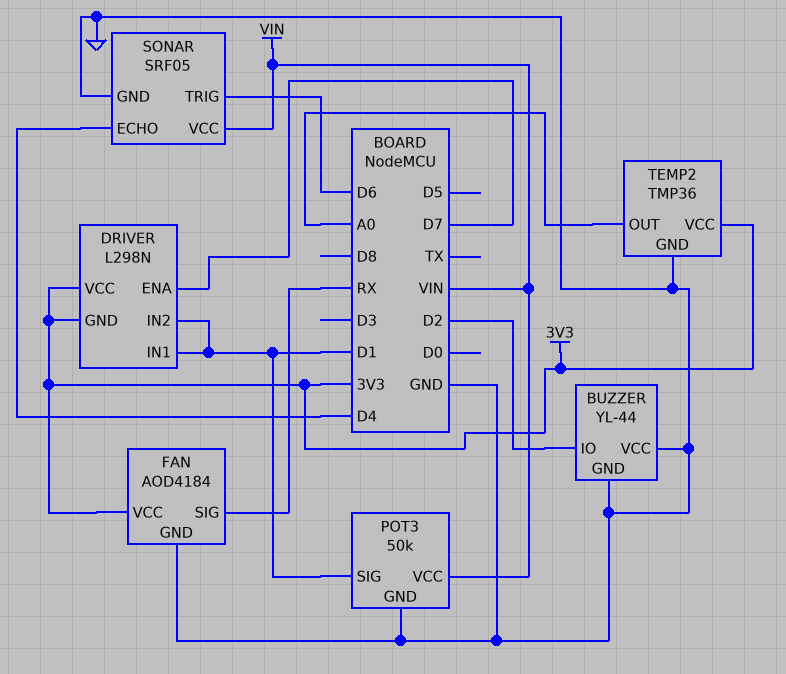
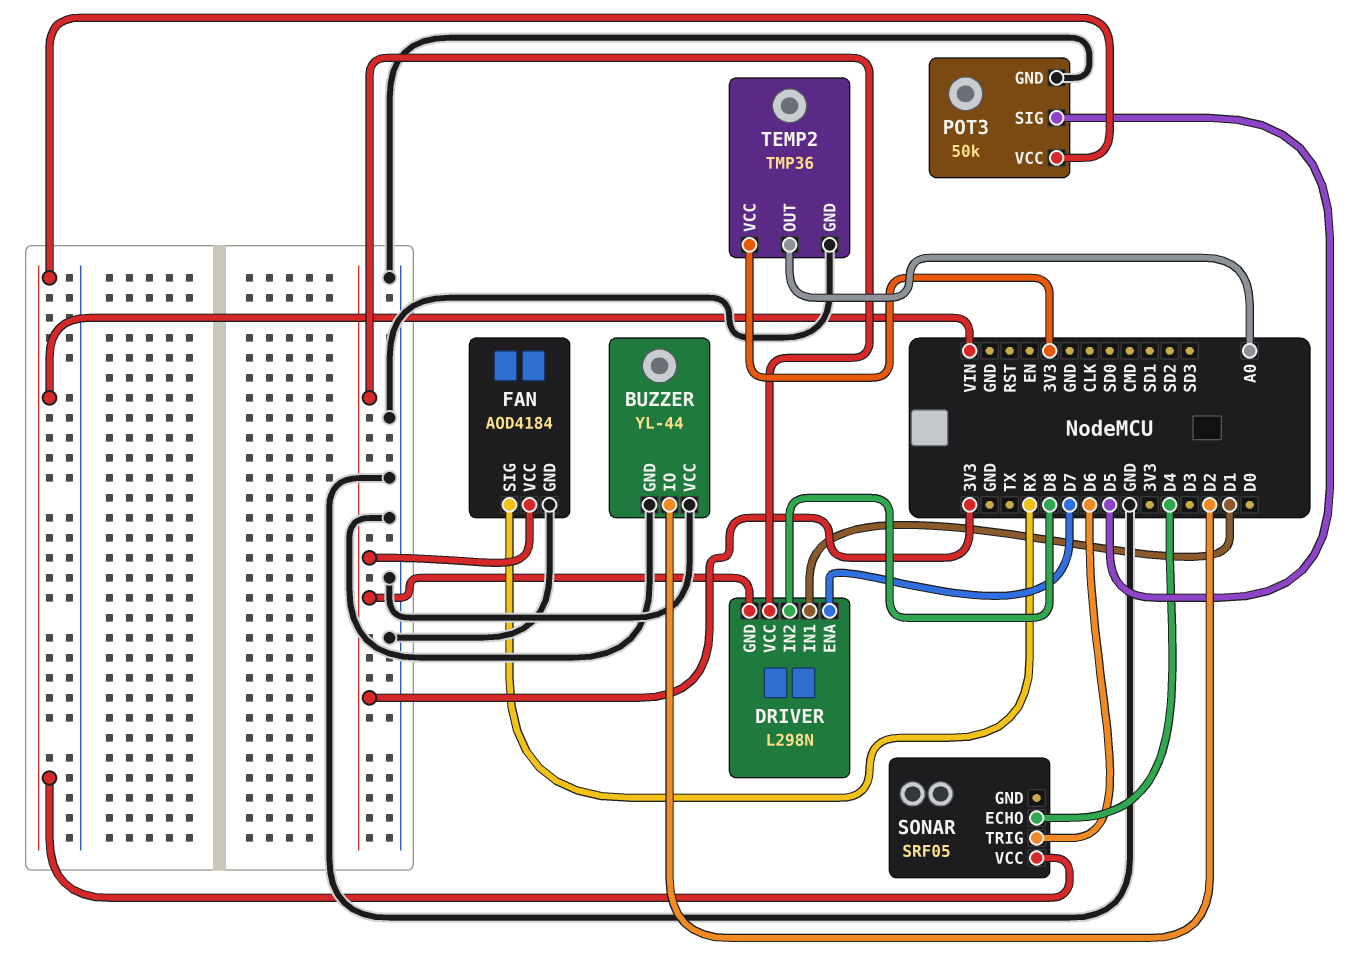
DRIVER pin IN2: D1 -> D8
POT3 pin SIG: D1 -> D5
SONAR pin GND: GND -> none

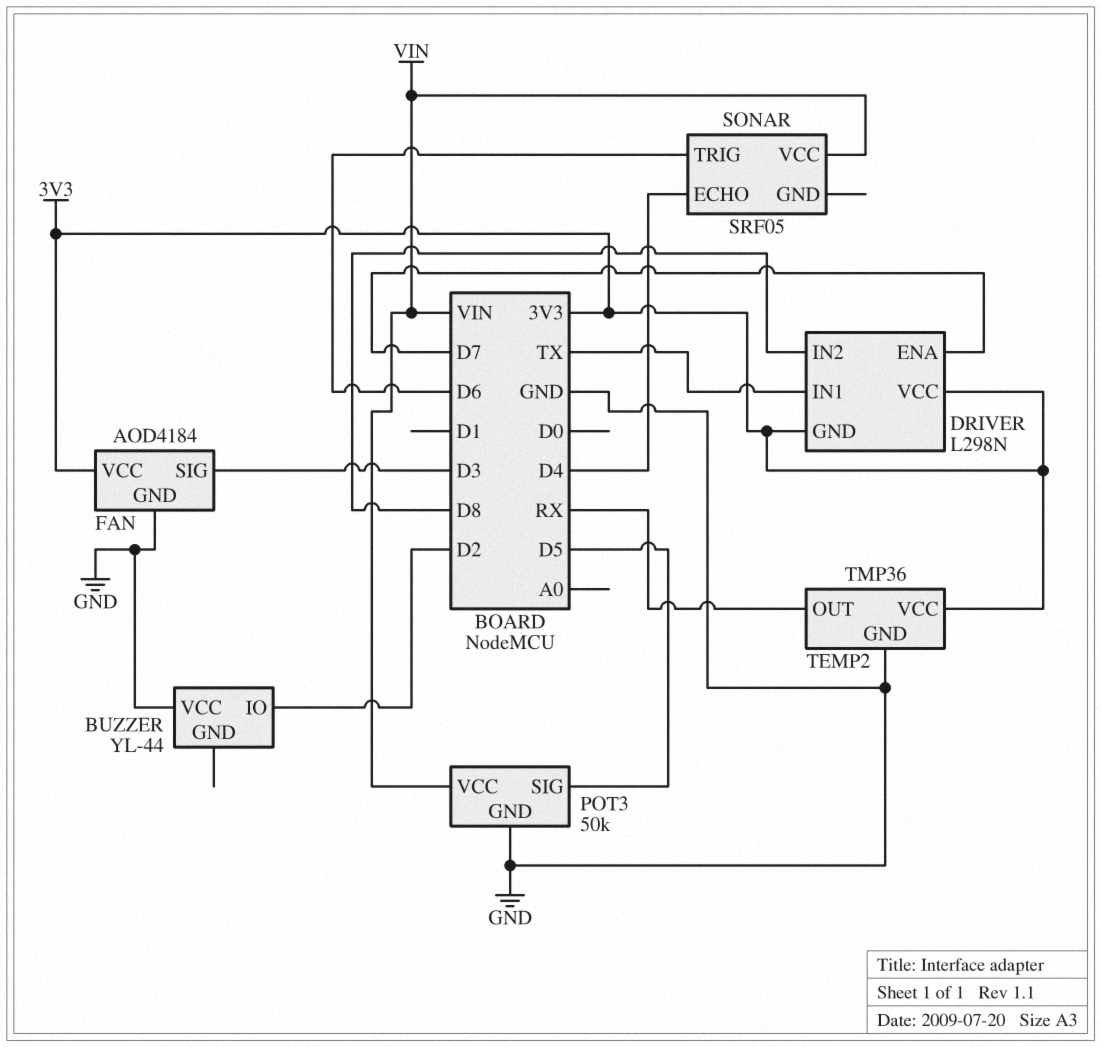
BUZZER pin GND: GND -> none
DRIVER pin IN1: D1 -> TX
FAN pin SIG: RX -> D3
TEMP2 pin OUT: A0 -> RX

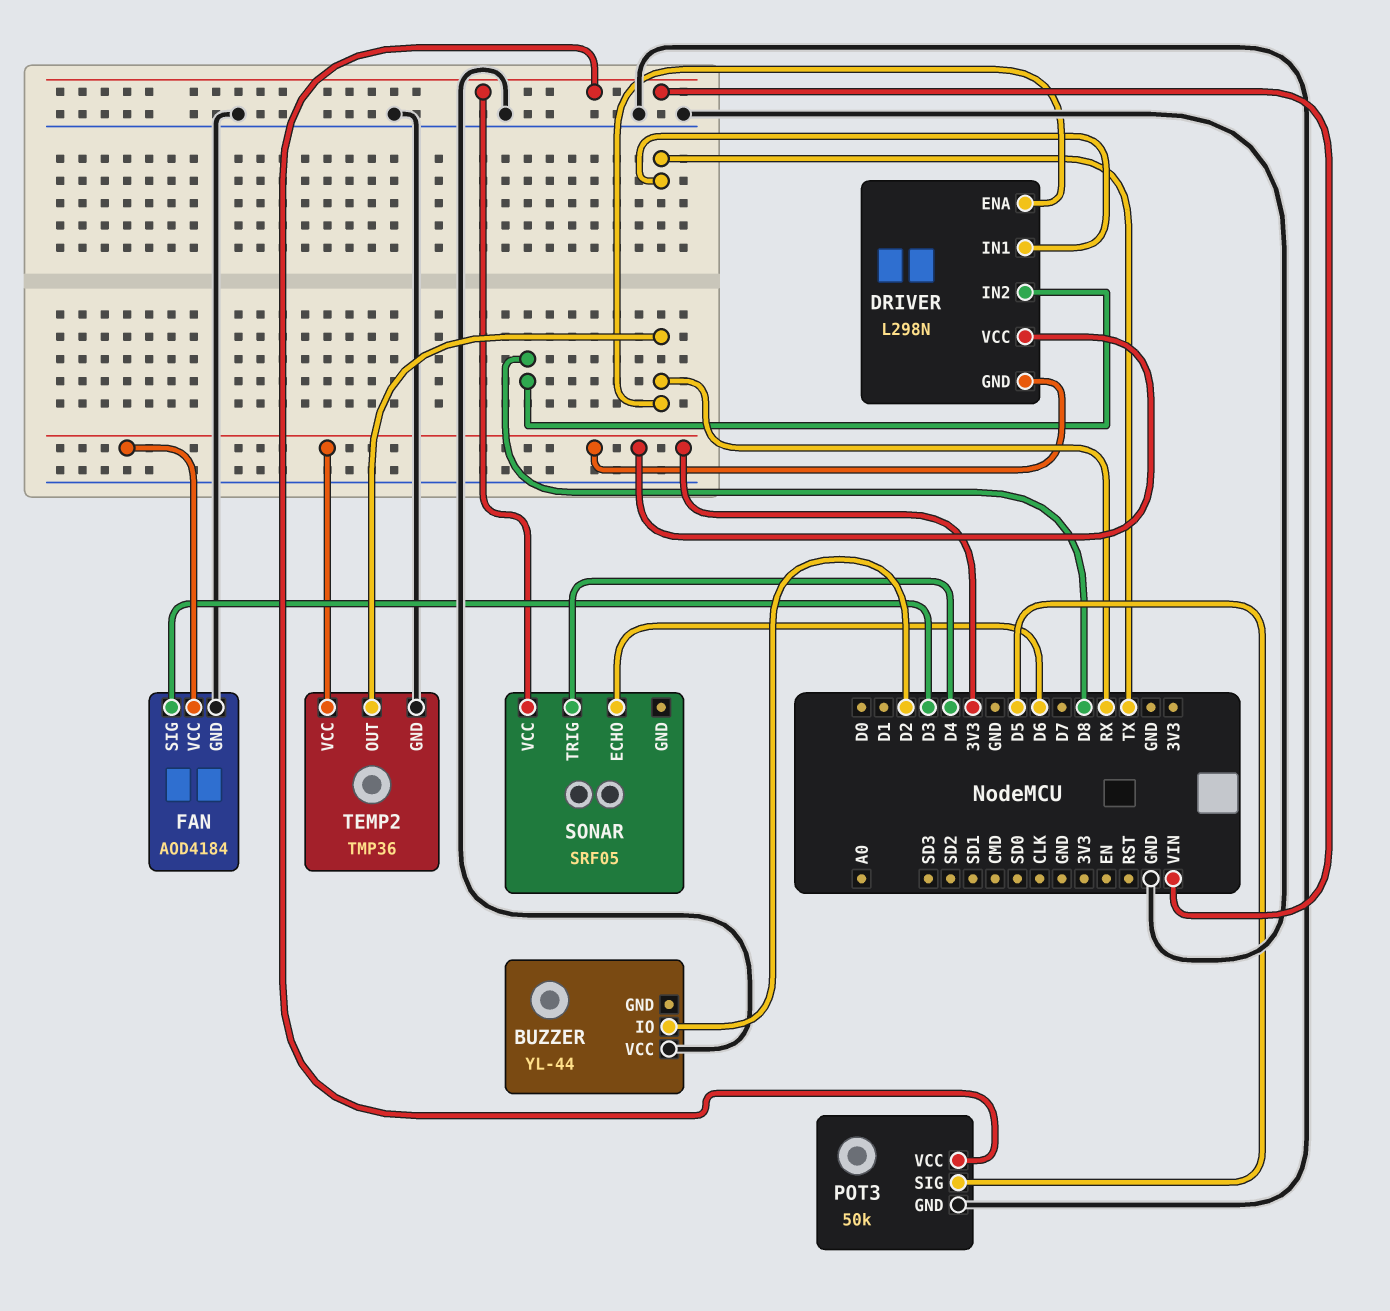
DRIVER pin ENA: D7 -> RX
SONAR pin ECHO: D4 -> D6
SONAR pin TRIG: D6 -> D4

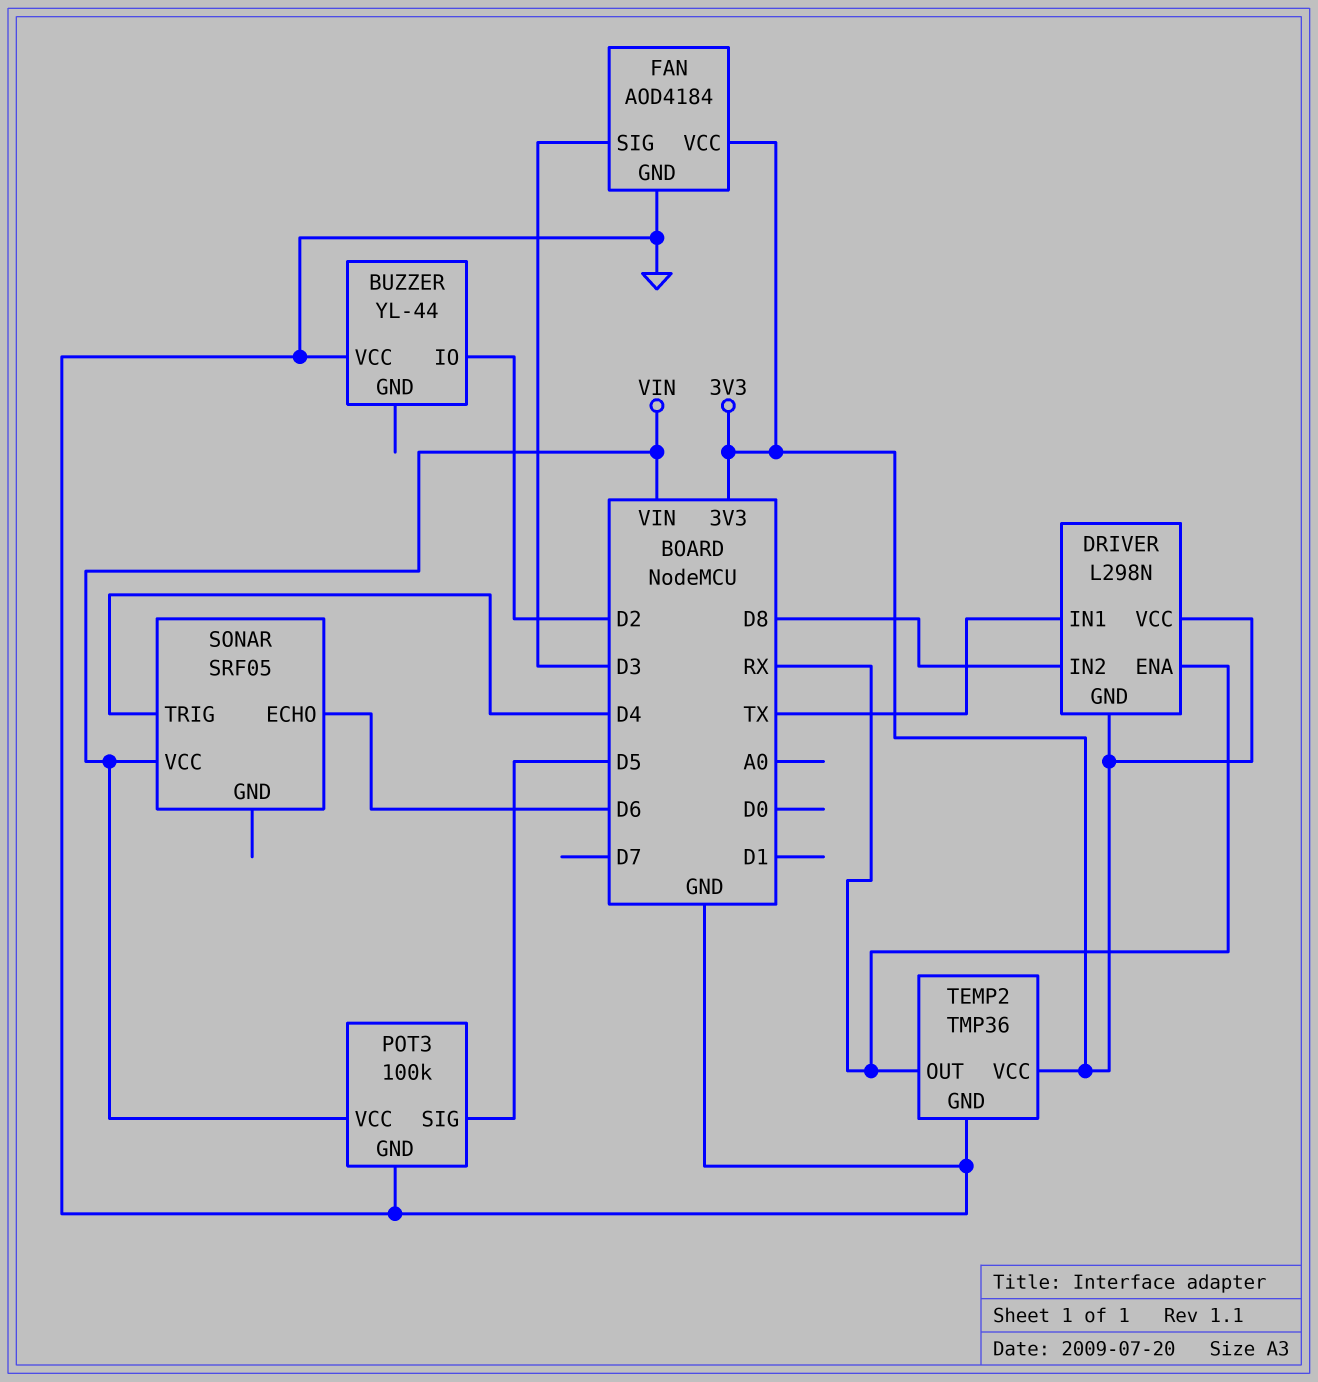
POT3: 50k -> 100k

